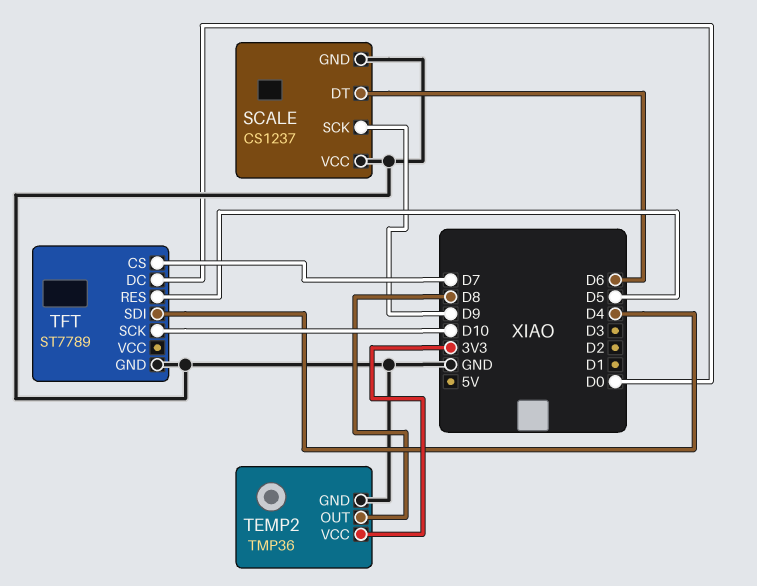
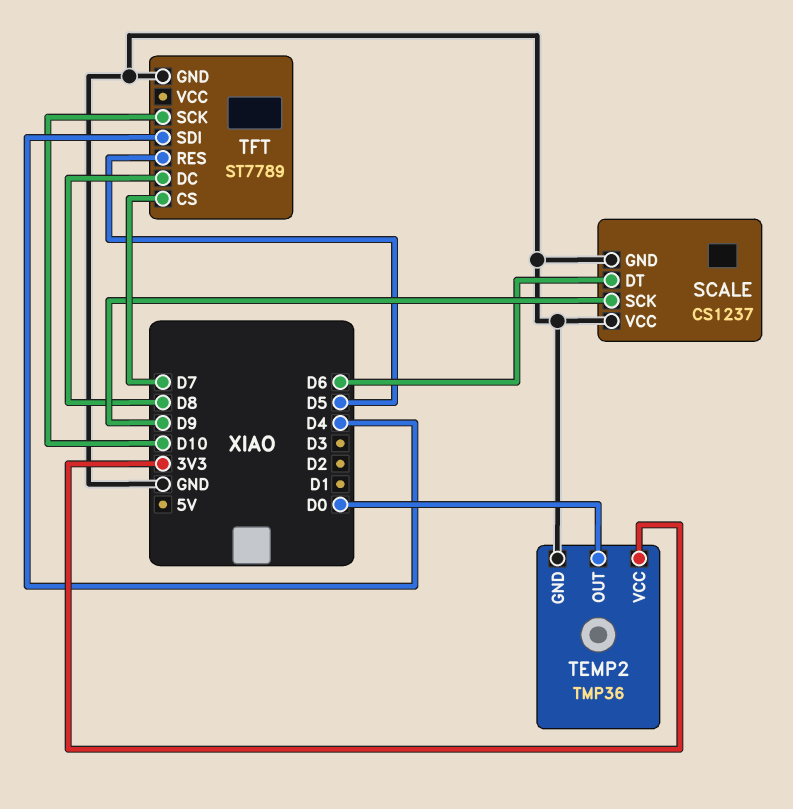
TEMP2 pin OUT: D8 -> D0
TFT pin DC: D0 -> D8

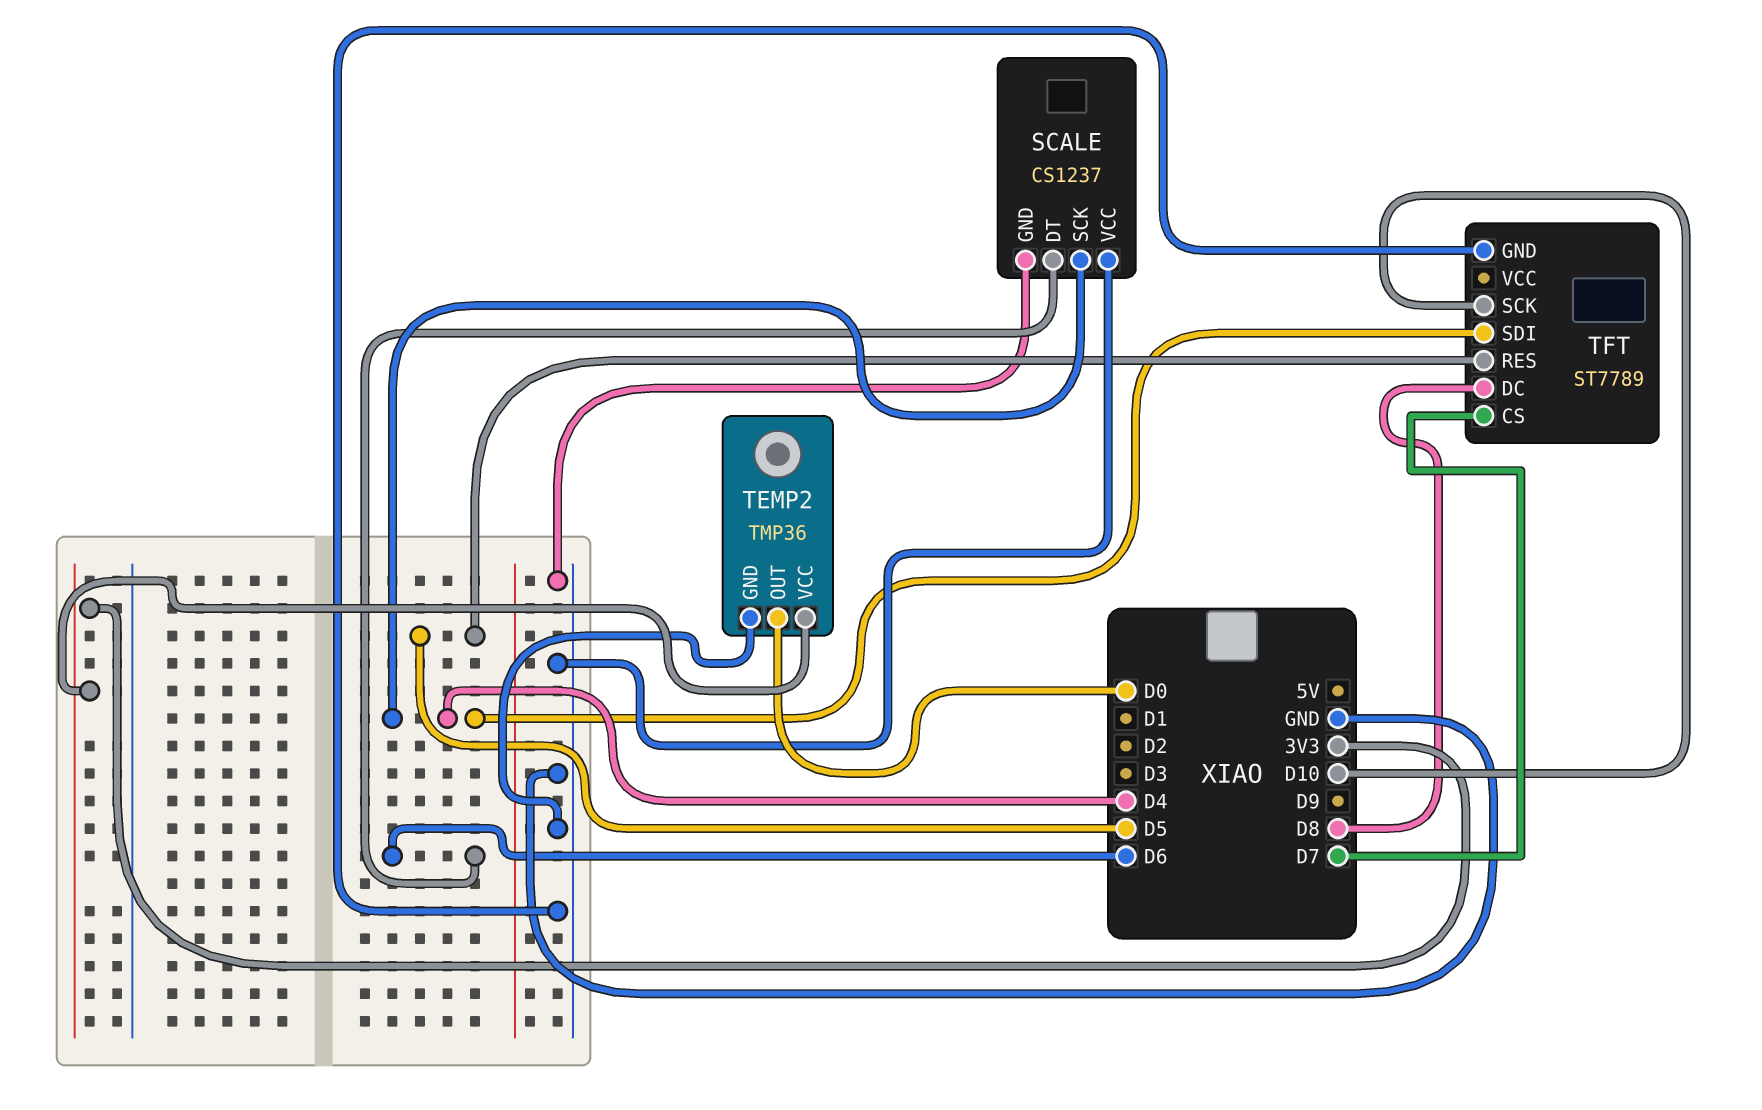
SCALE pin SCK: D9 -> D4

